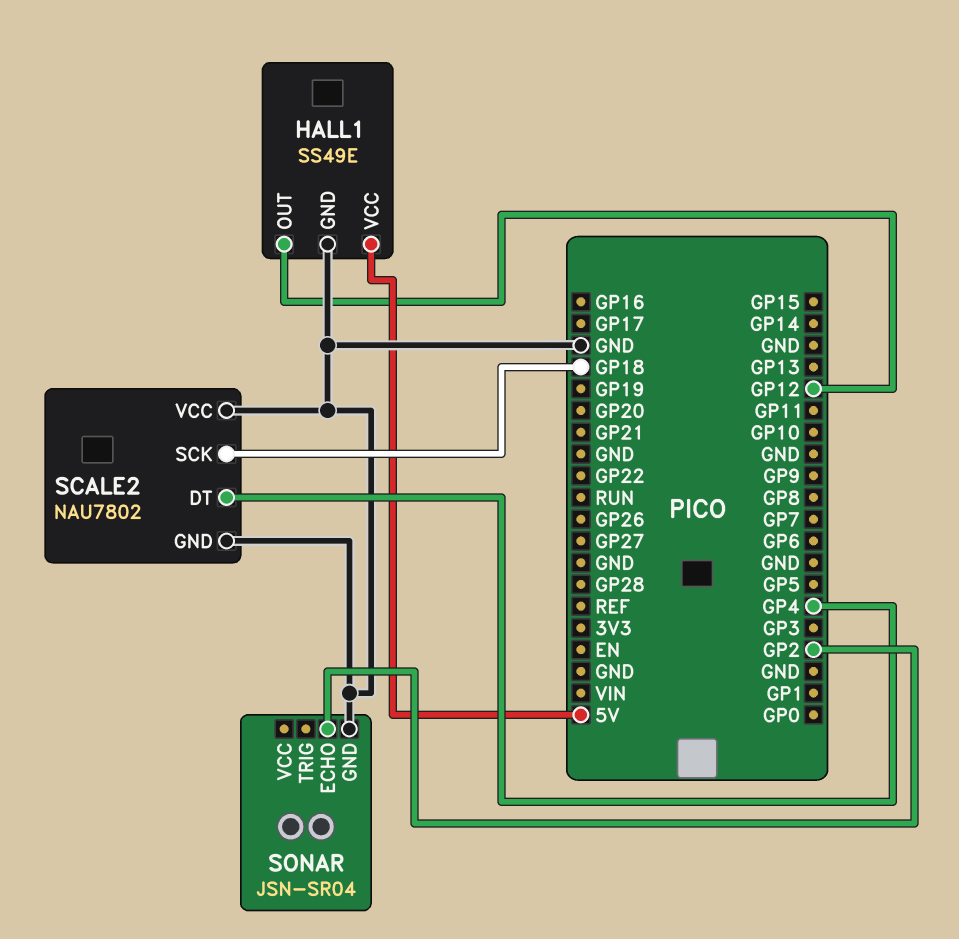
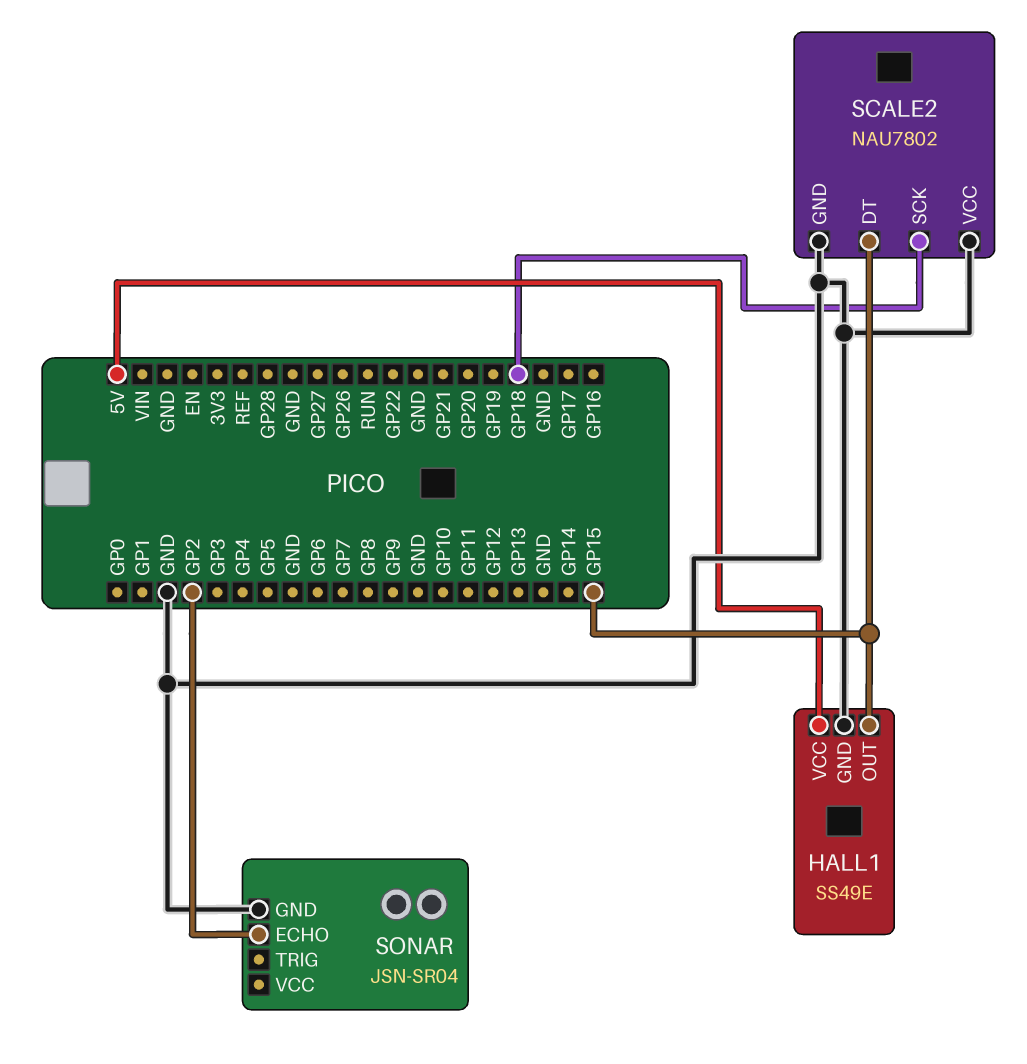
HALL1 pin OUT: GP12 -> GP15
SCALE2 pin DT: GP4 -> GP15

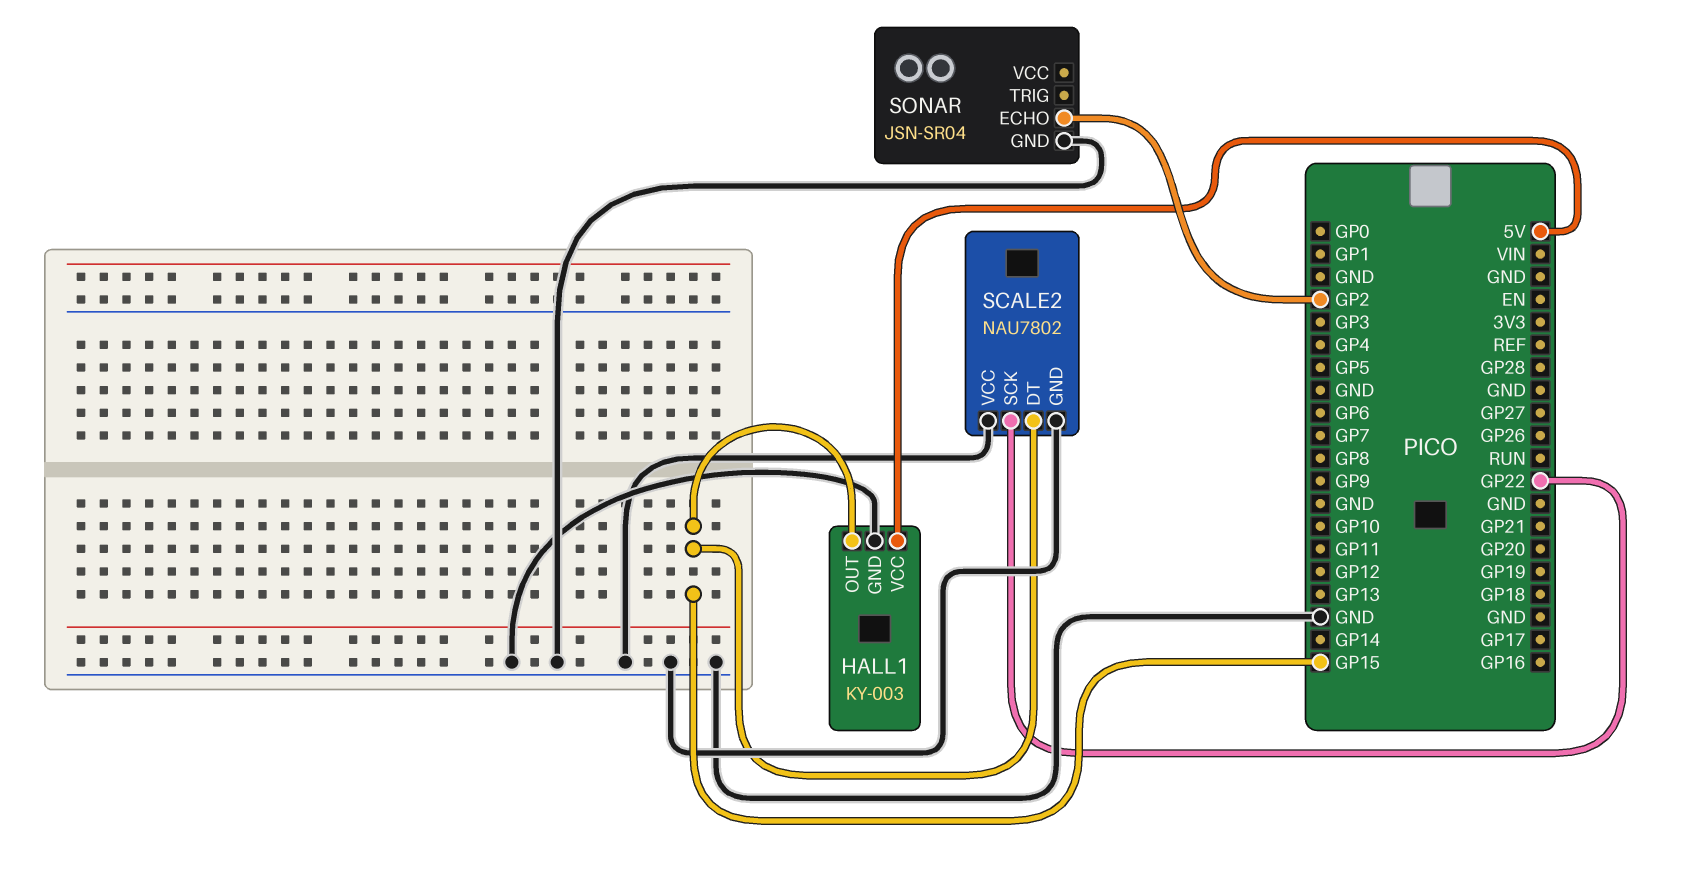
HALL1: SS49E -> KY-003
SCALE2 pin SCK: GP18 -> GP22

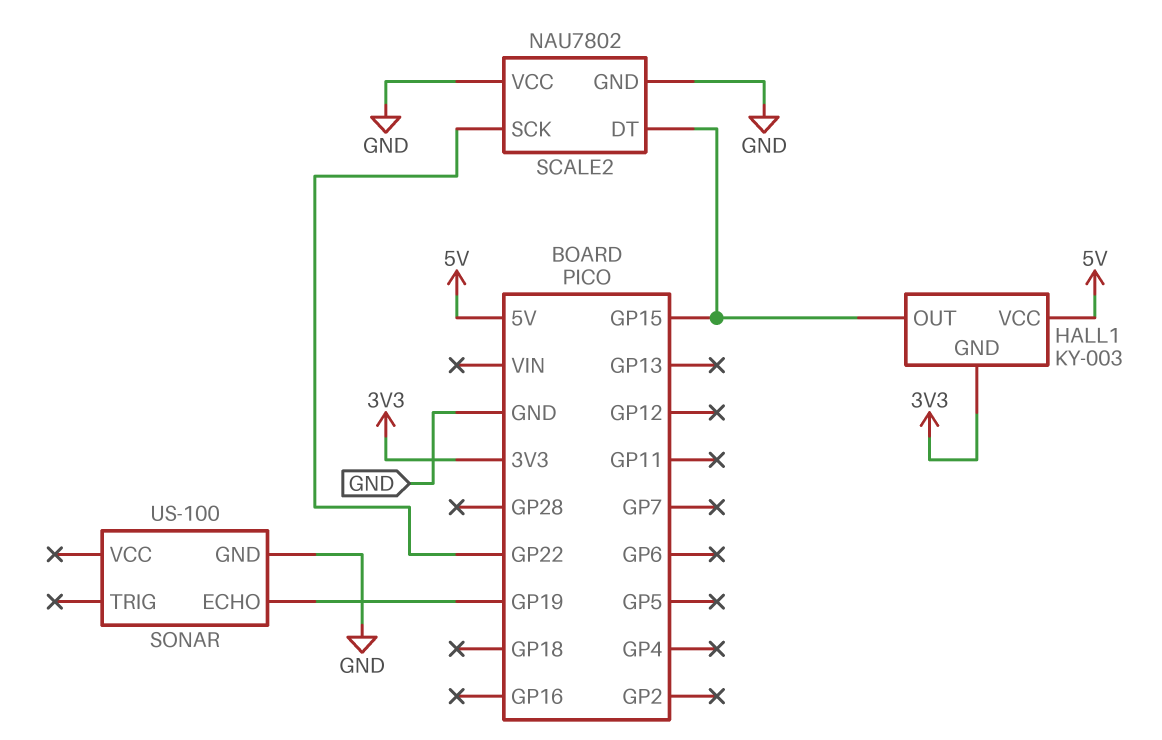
HALL1 pin GND: GND -> 3V3
SONAR: JSN-SR04 -> US-100
SONAR pin ECHO: GP2 -> GP19

